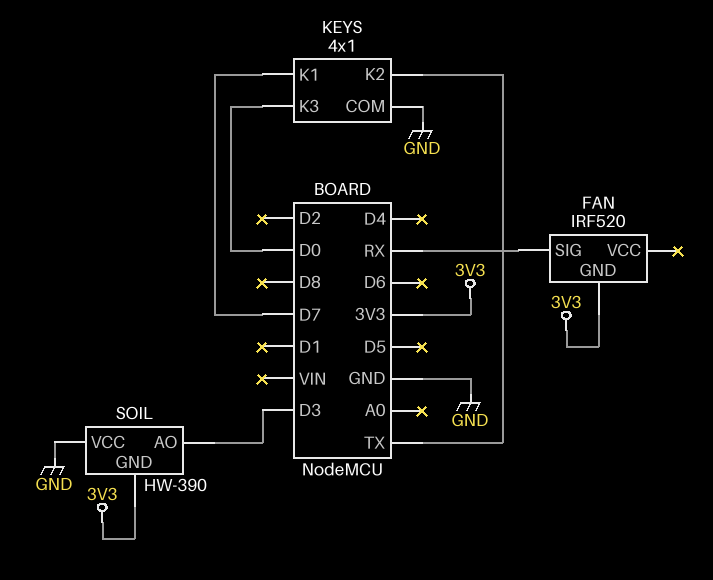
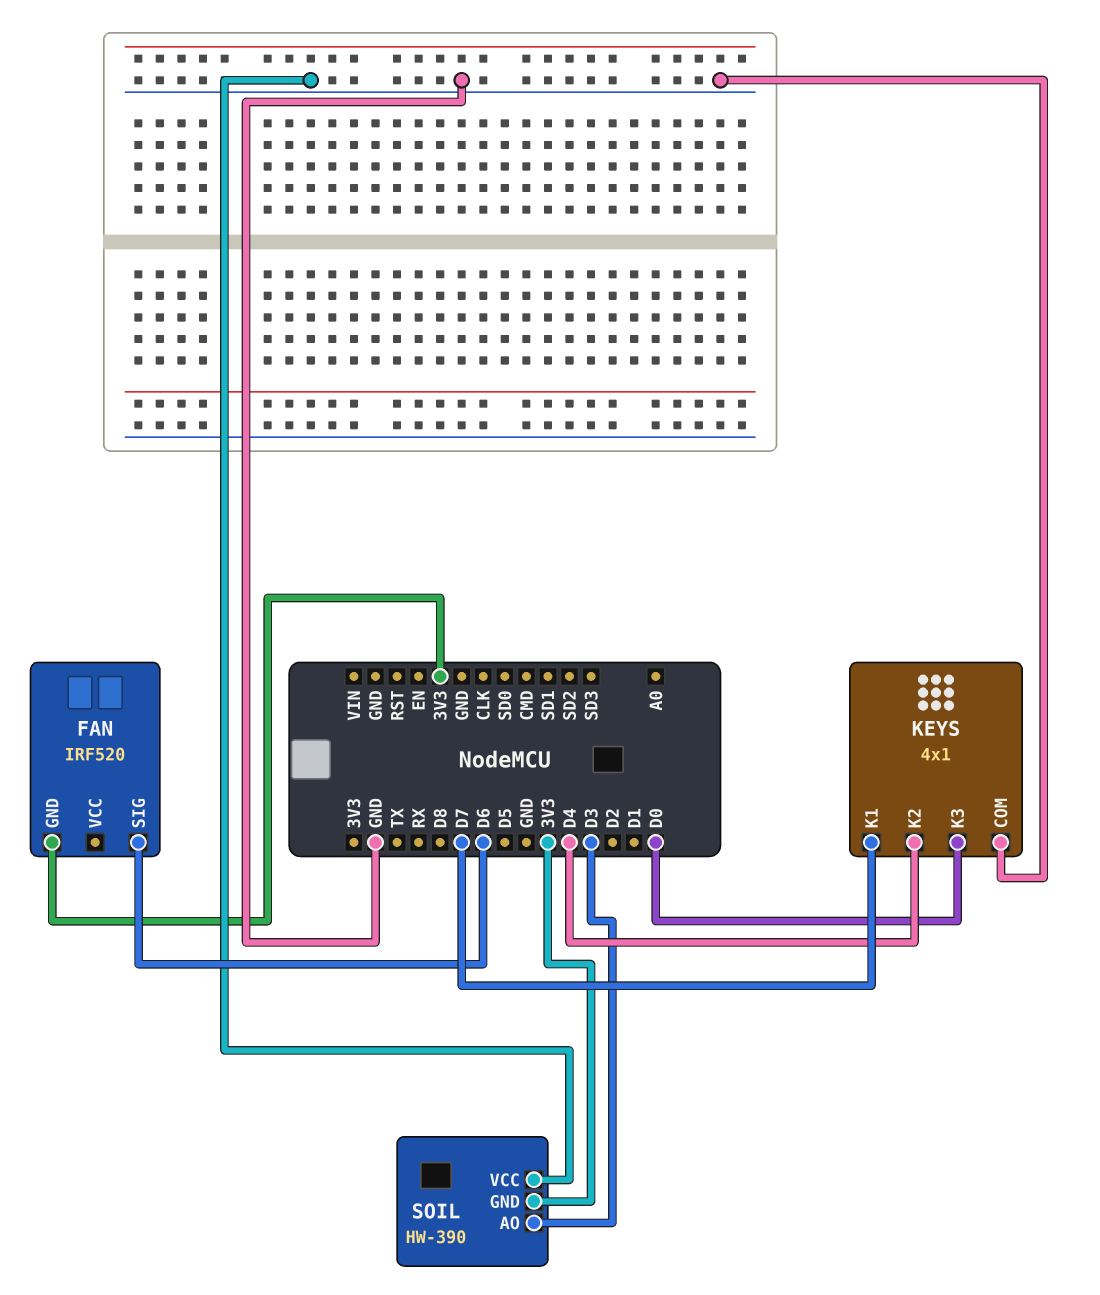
FAN pin SIG: RX -> D6
KEYS pin K2: TX -> D4

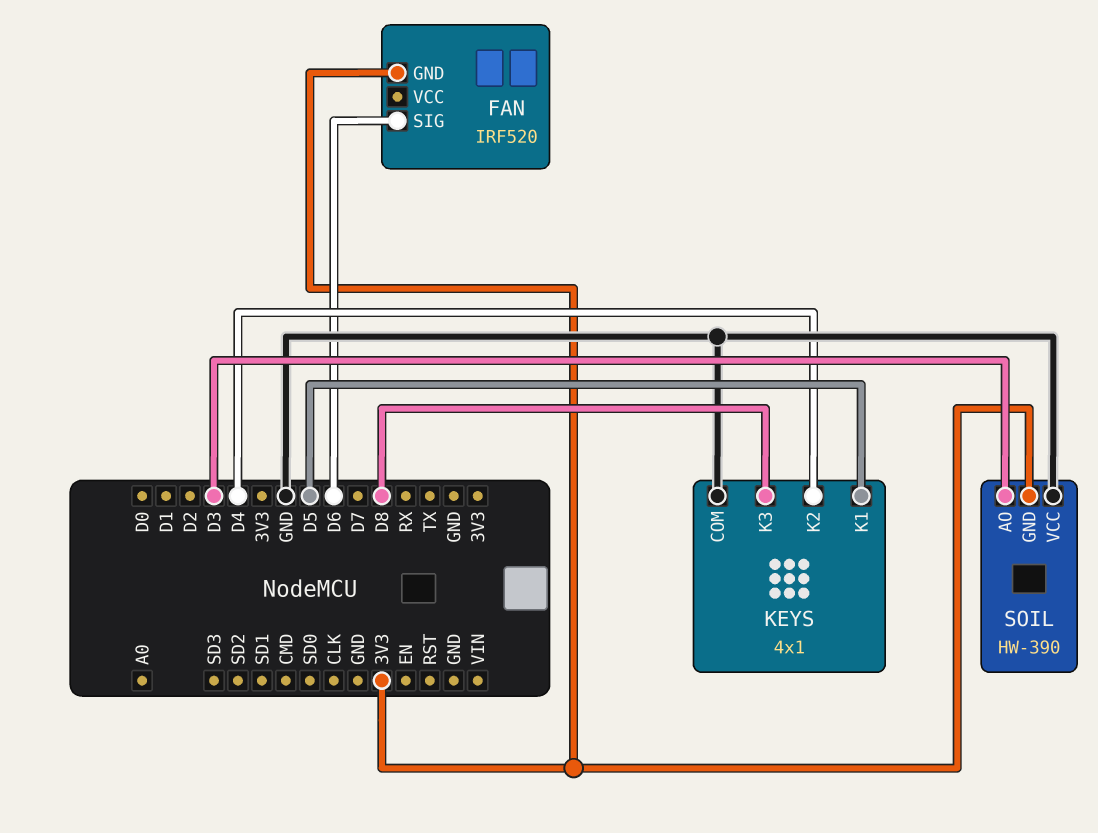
KEYS pin K1: D7 -> D5
KEYS pin K3: D0 -> D8

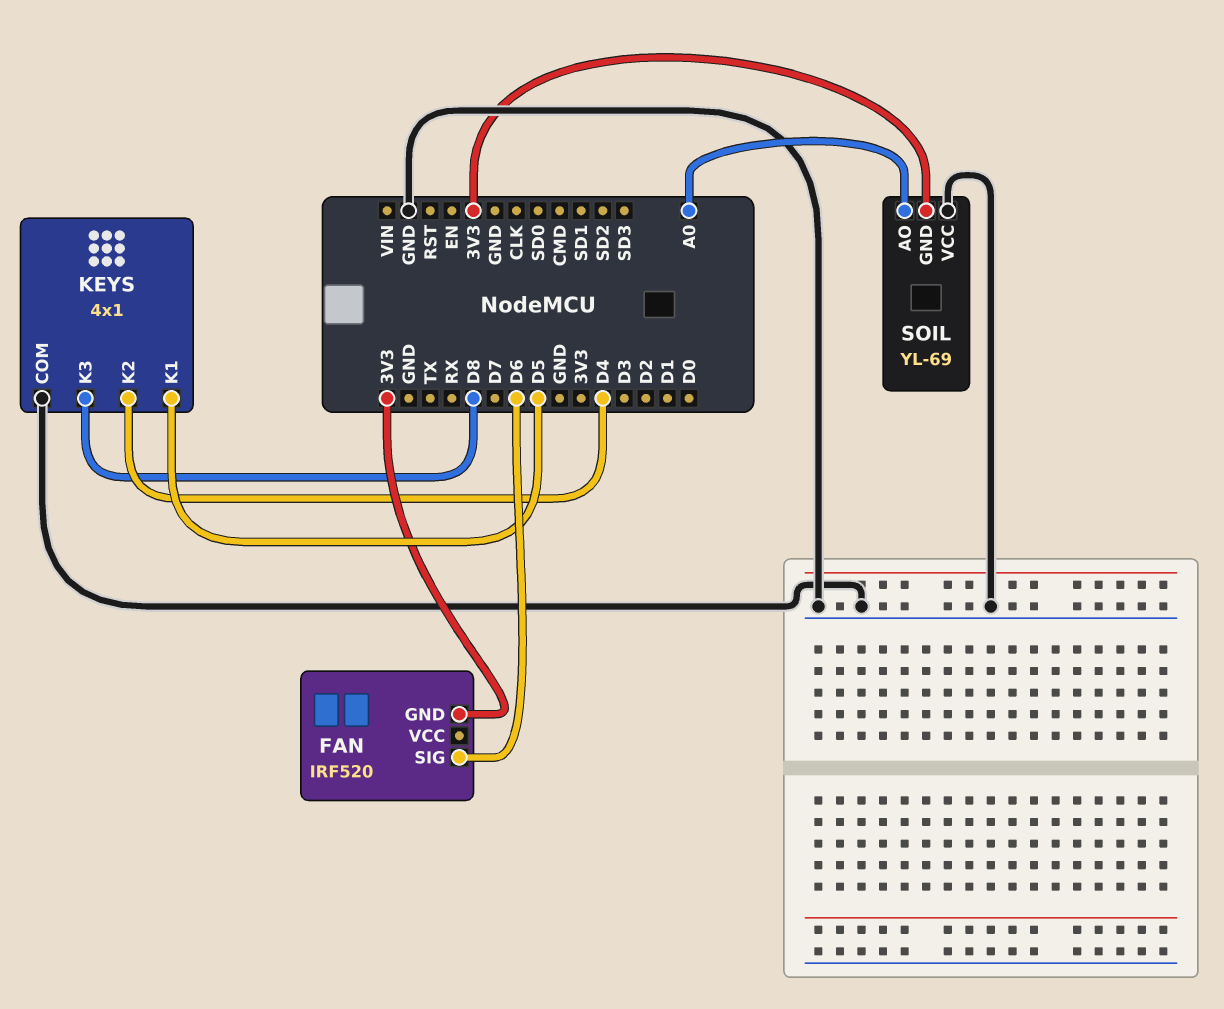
SOIL: HW-390 -> YL-69
SOIL pin AO: D3 -> A0

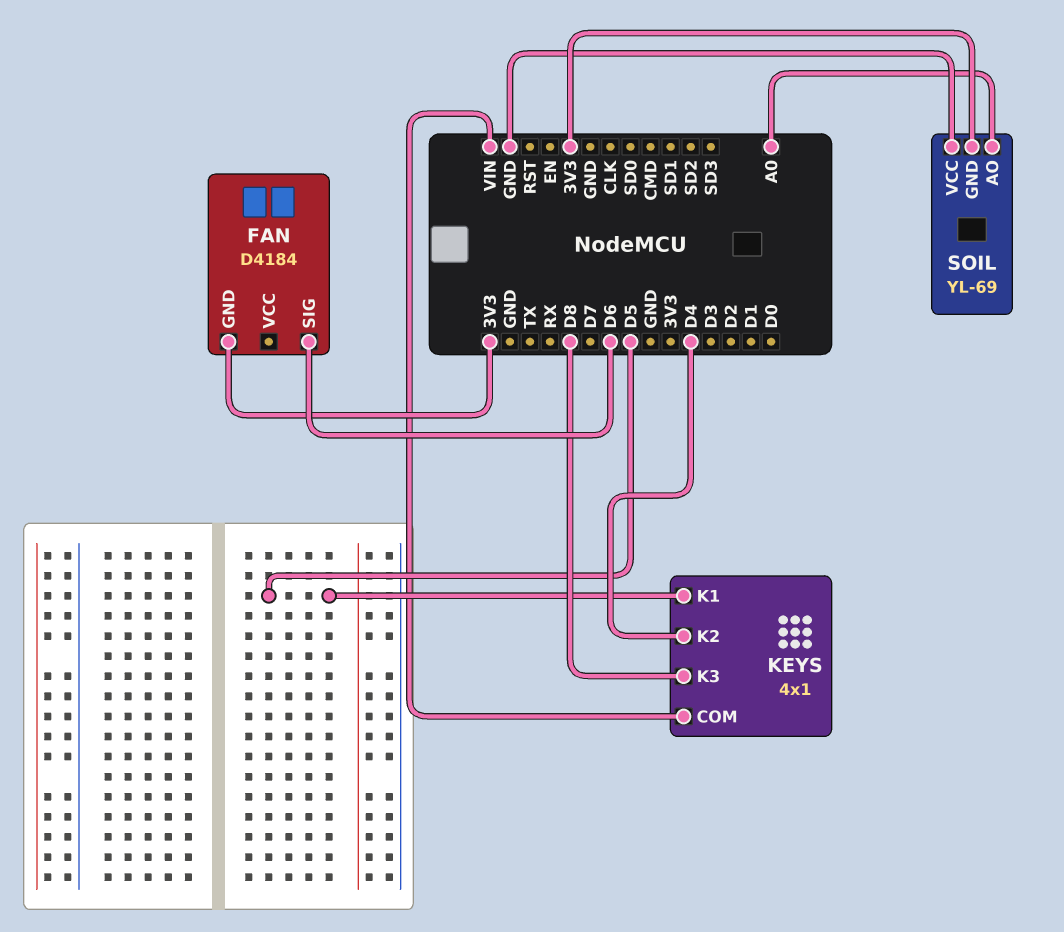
FAN: IRF520 -> D4184
KEYS pin COM: GND -> VIN

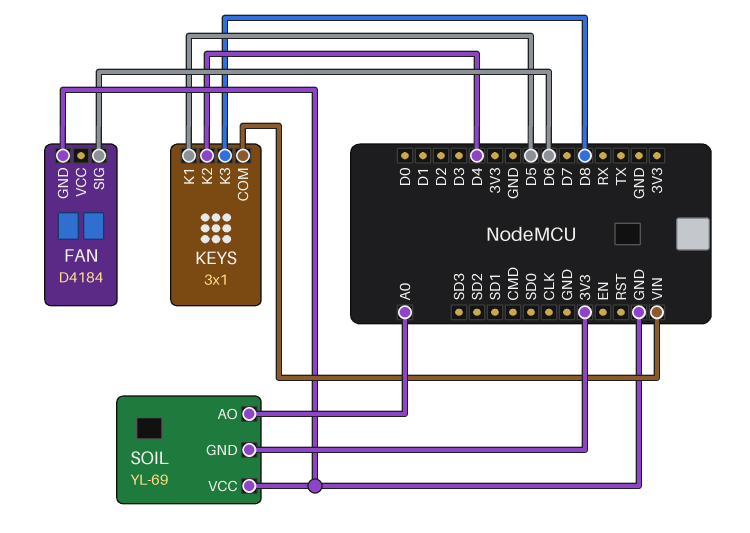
FAN pin GND: 3V3 -> GND
KEYS: 4x1 -> 3x1

